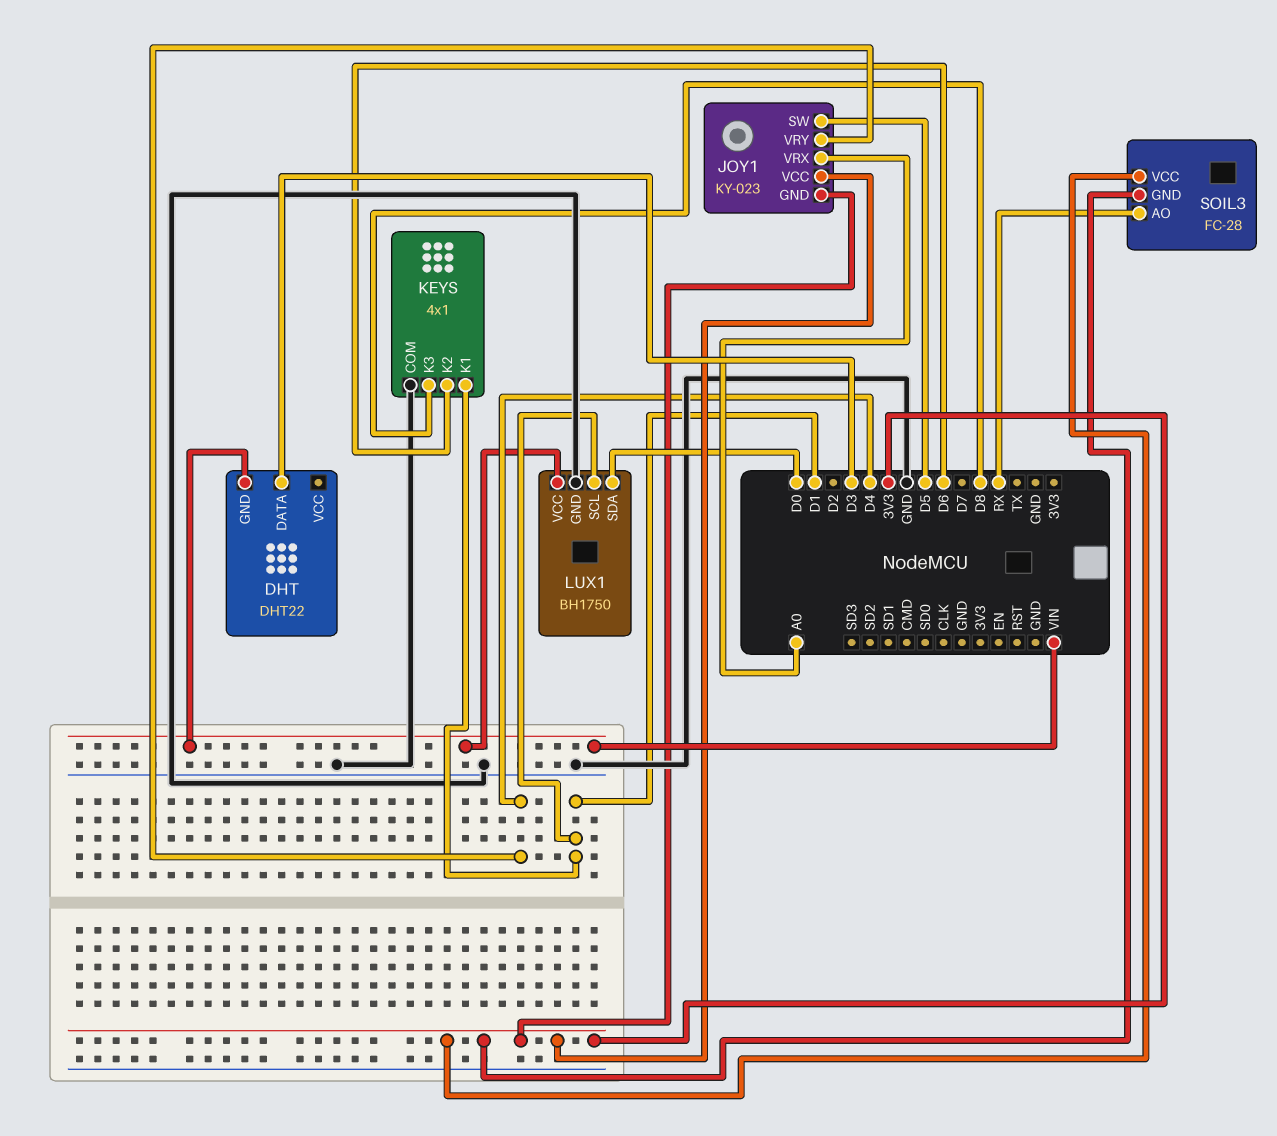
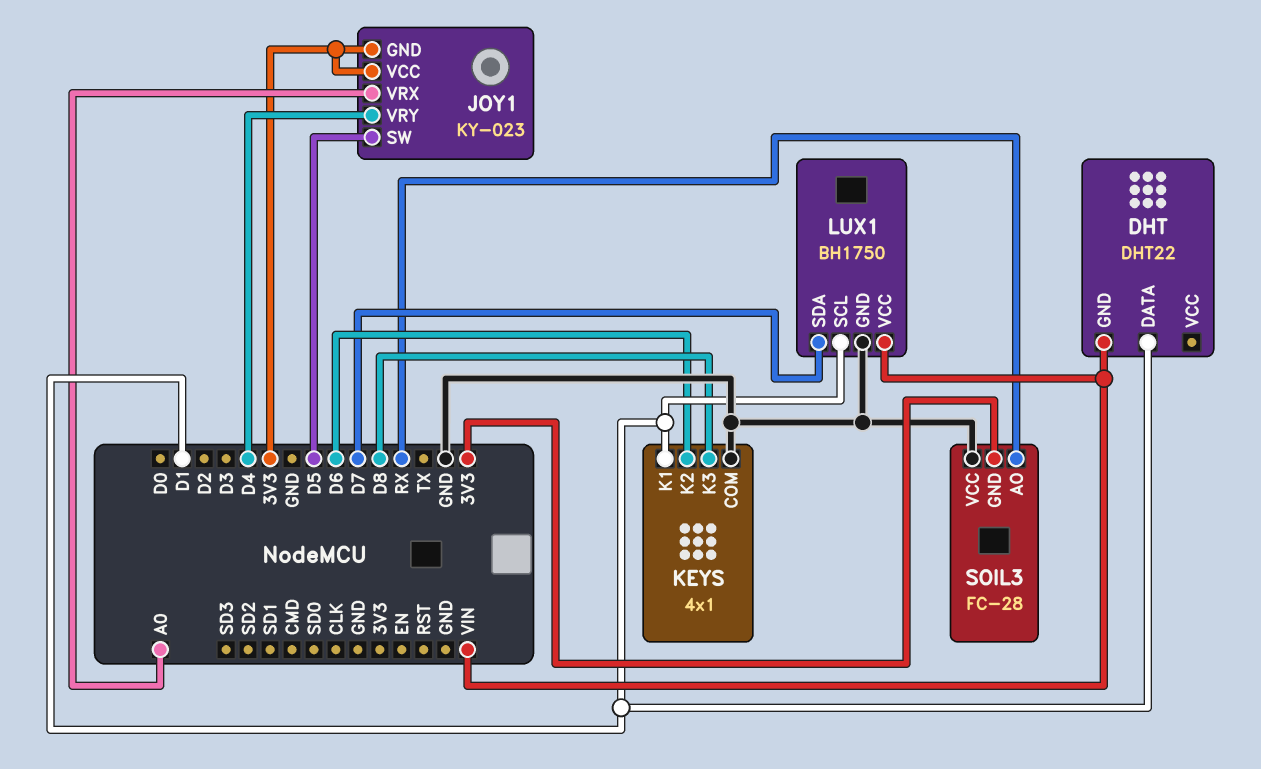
DHT pin DATA: D3 -> D1
LUX1 pin SDA: D0 -> D7
SOIL3 pin VCC: 3V3 -> GND

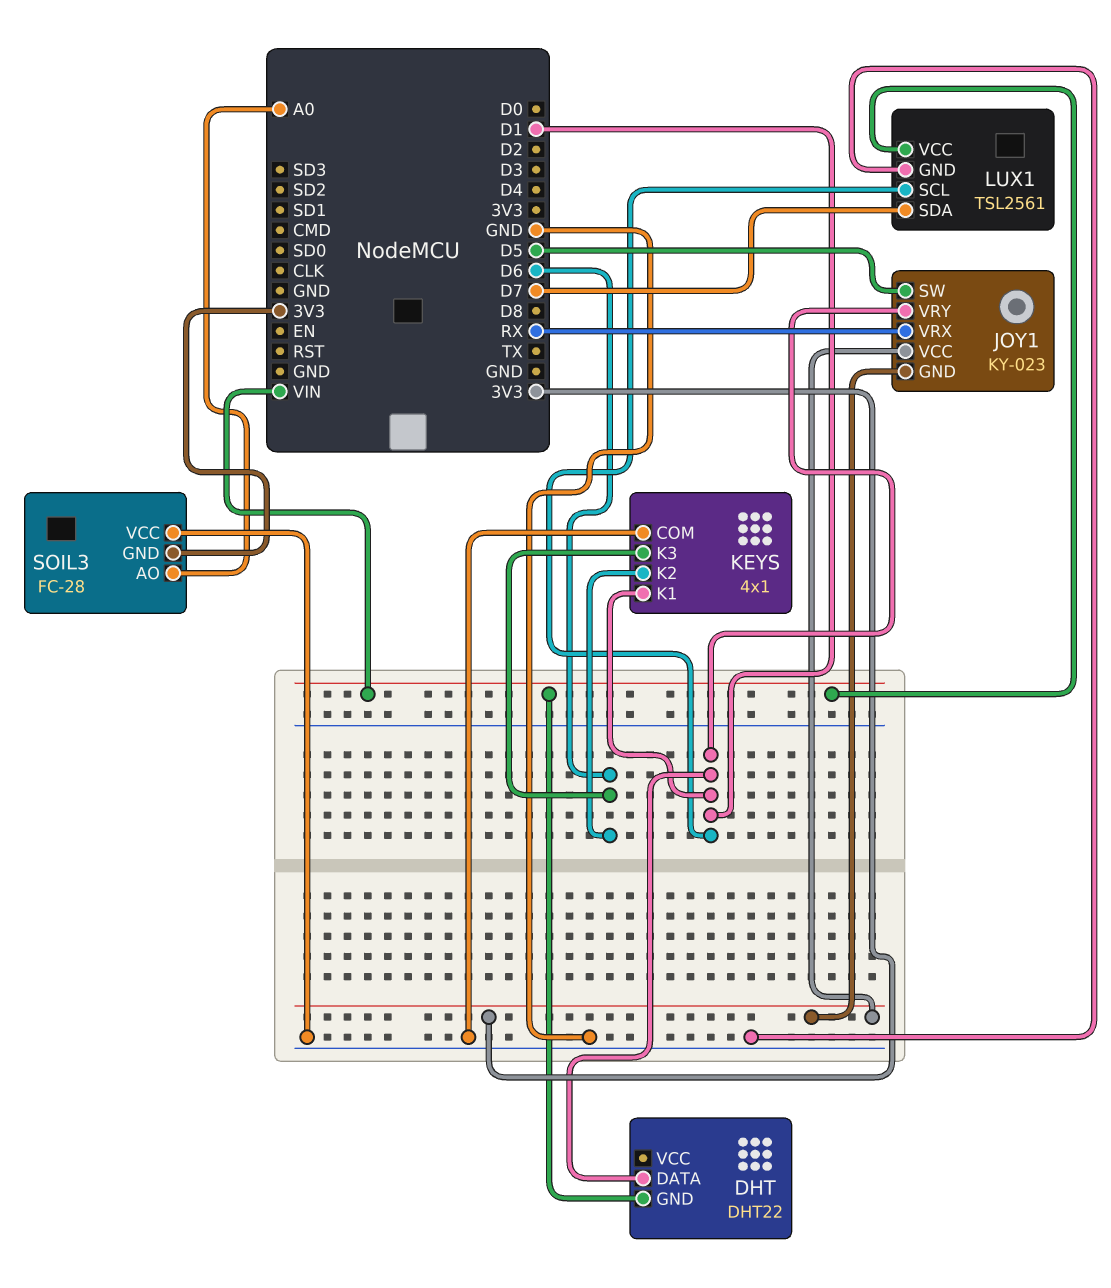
JOY1 pin VRX: A0 -> RX
JOY1 pin VRY: D4 -> D1
KEYS pin K3: D8 -> D6
LUX1: BH1750 -> TSL2561
SOIL3 pin AO: RX -> A0

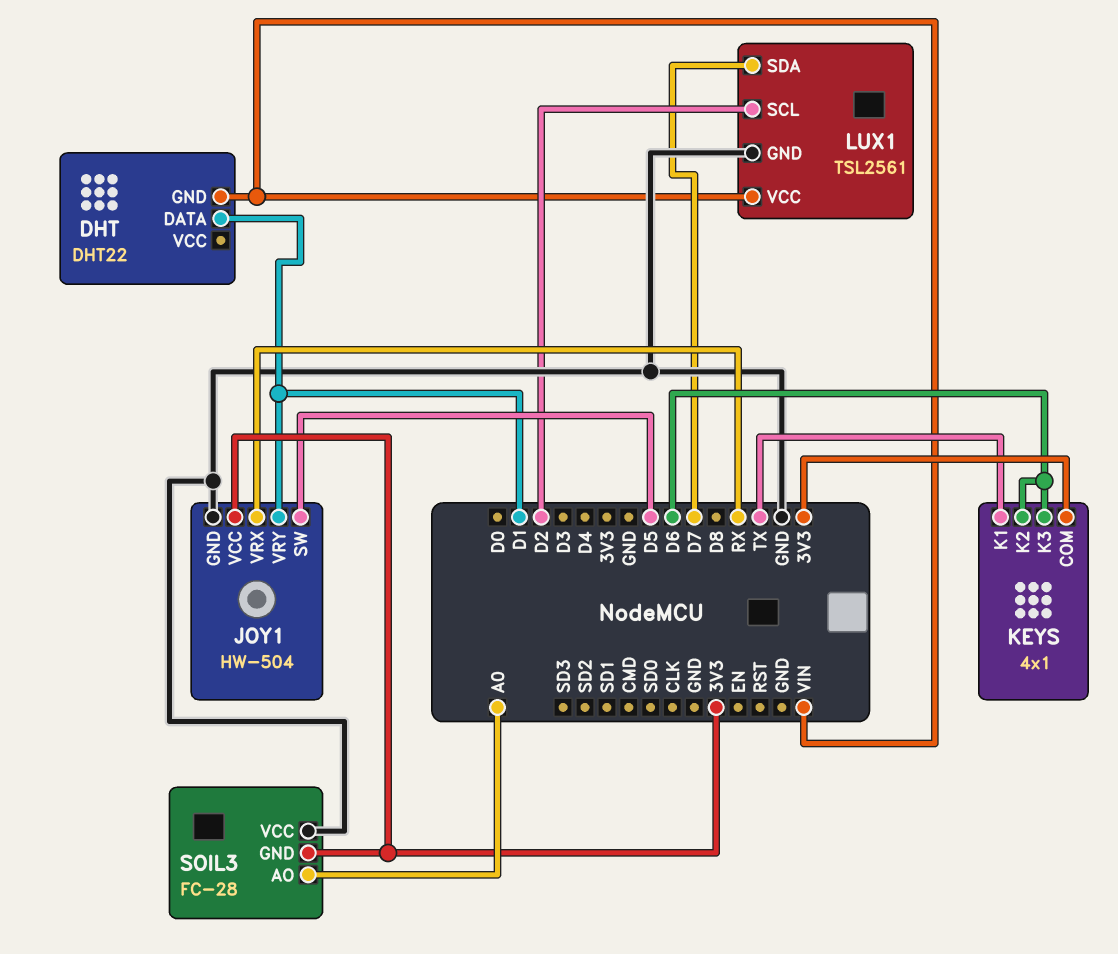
JOY1: KY-023 -> HW-504
JOY1 pin GND: 3V3 -> GND
KEYS pin COM: GND -> 3V3
KEYS pin K1: D1 -> TX
LUX1 pin SCL: D1 -> D2

